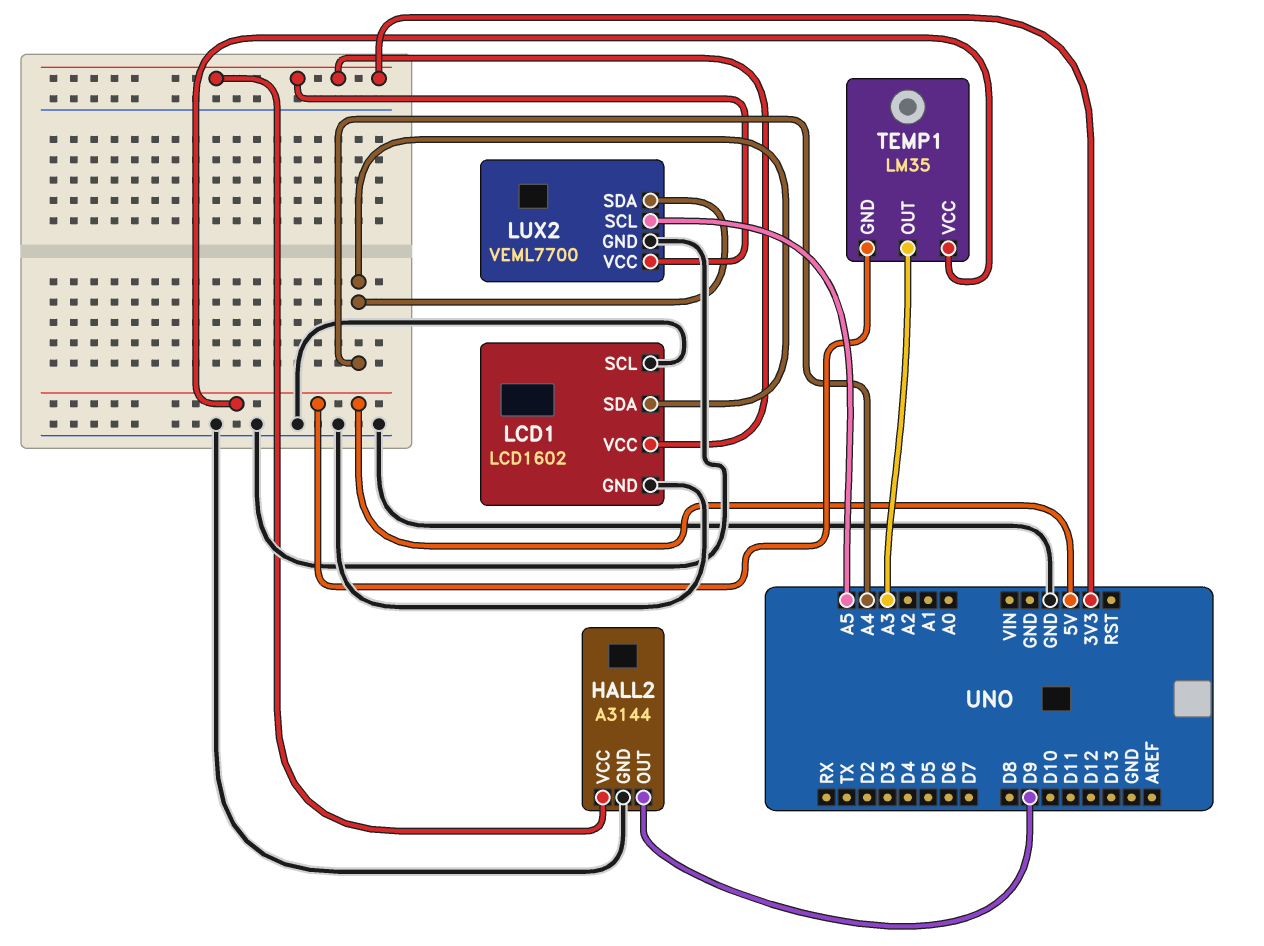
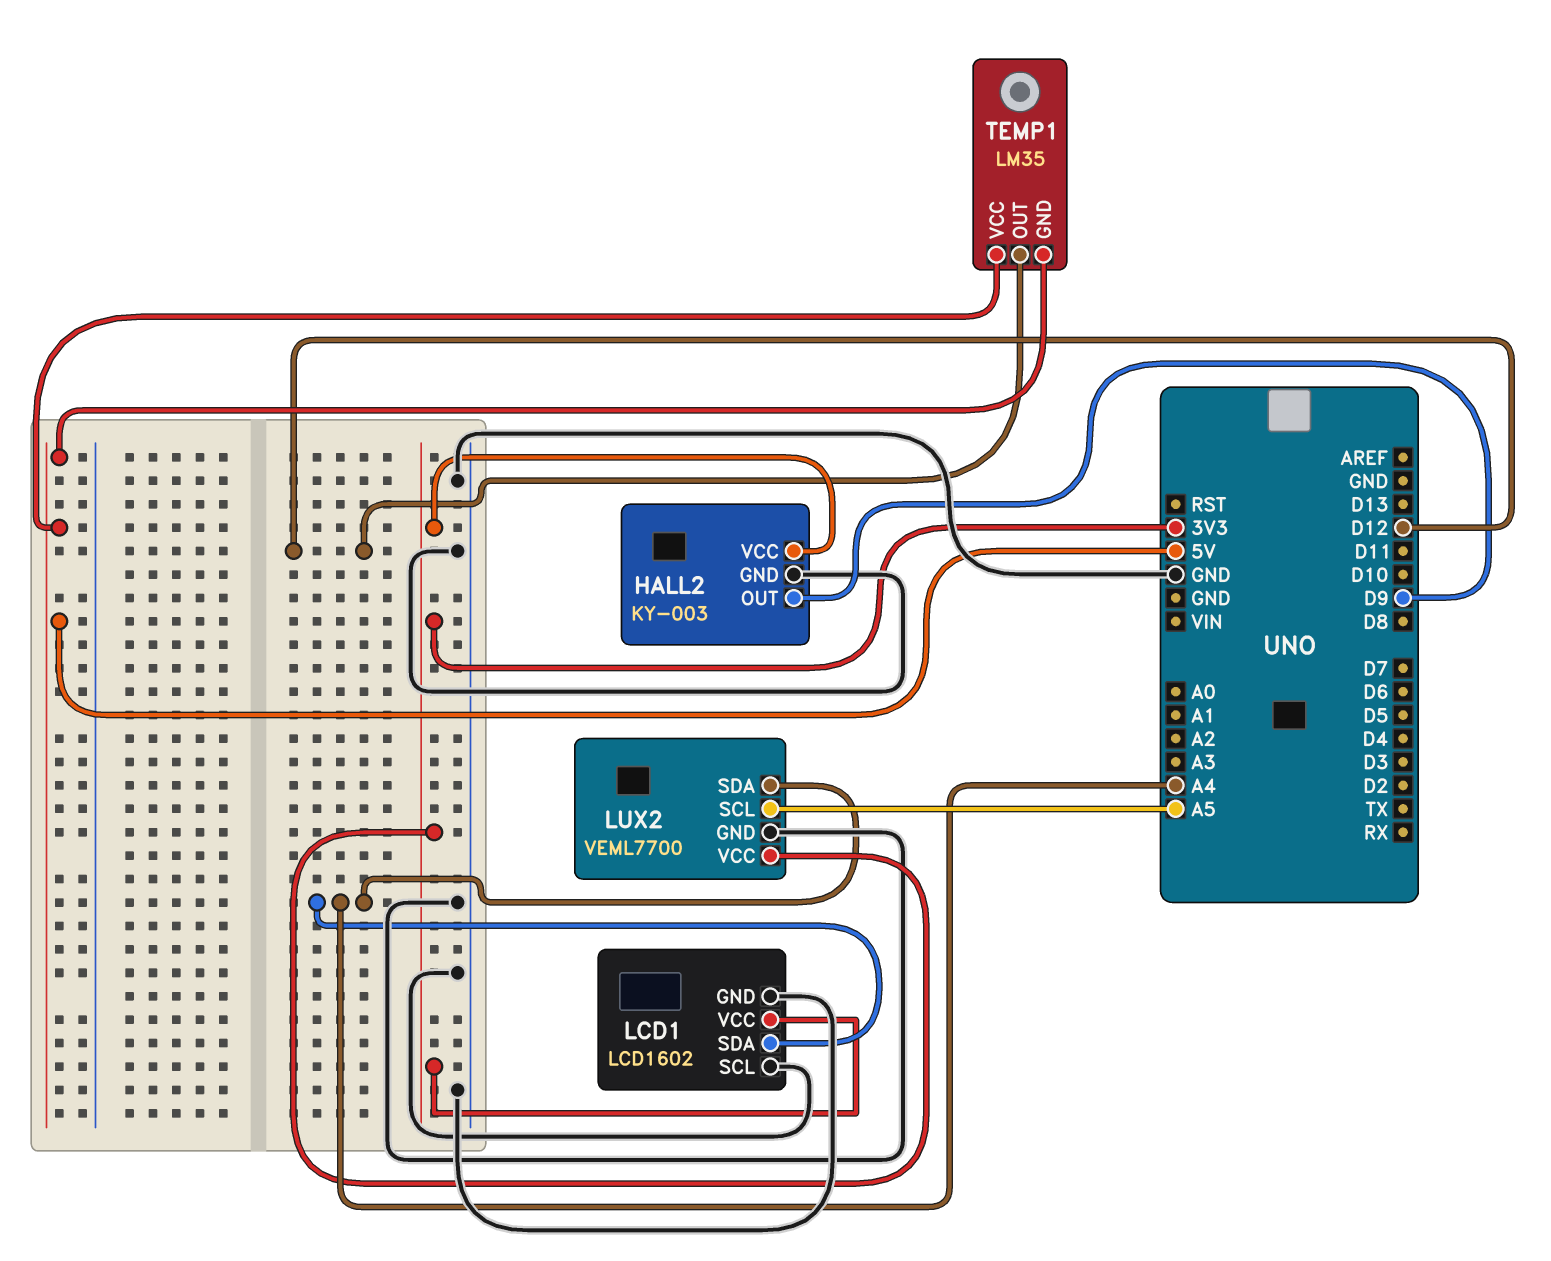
HALL2: A3144 -> KY-003
TEMP1 pin OUT: A3 -> D12

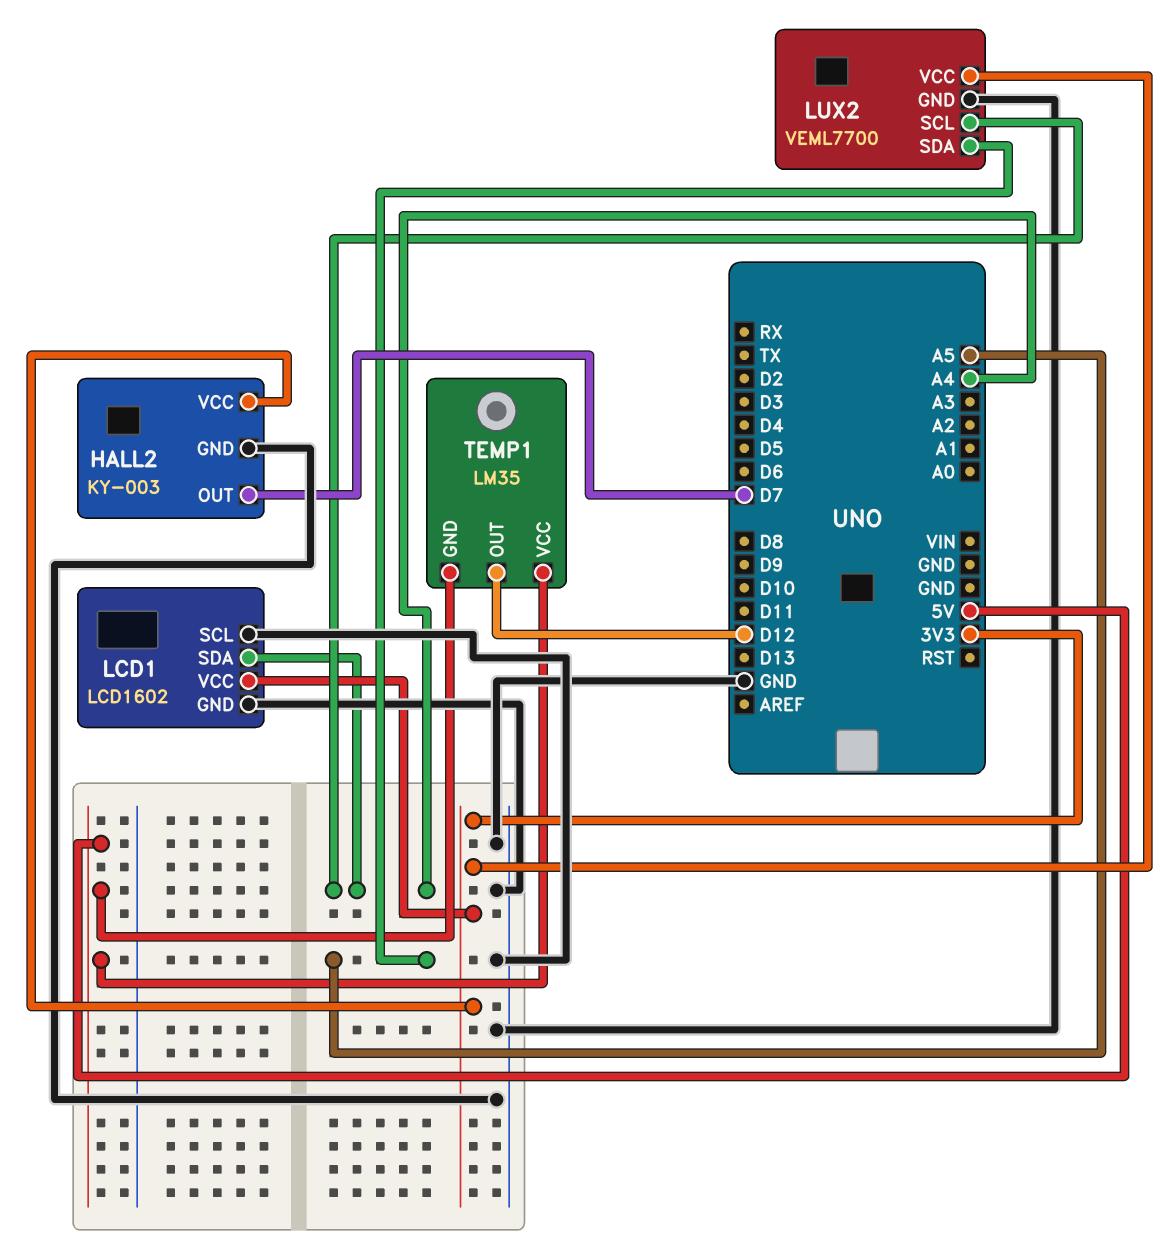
HALL2 pin OUT: D9 -> D7
LUX2 pin SCL: A5 -> A4
LUX2 pin SDA: A4 -> A5

